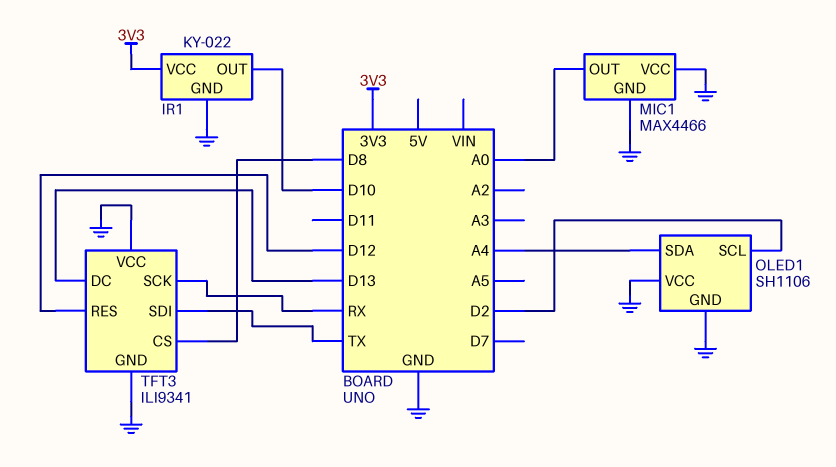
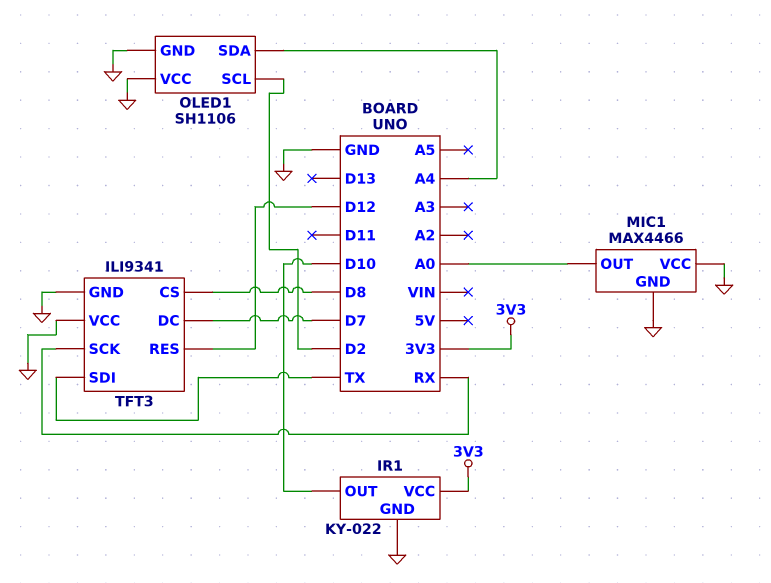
TFT3 pin DC: D13 -> D7

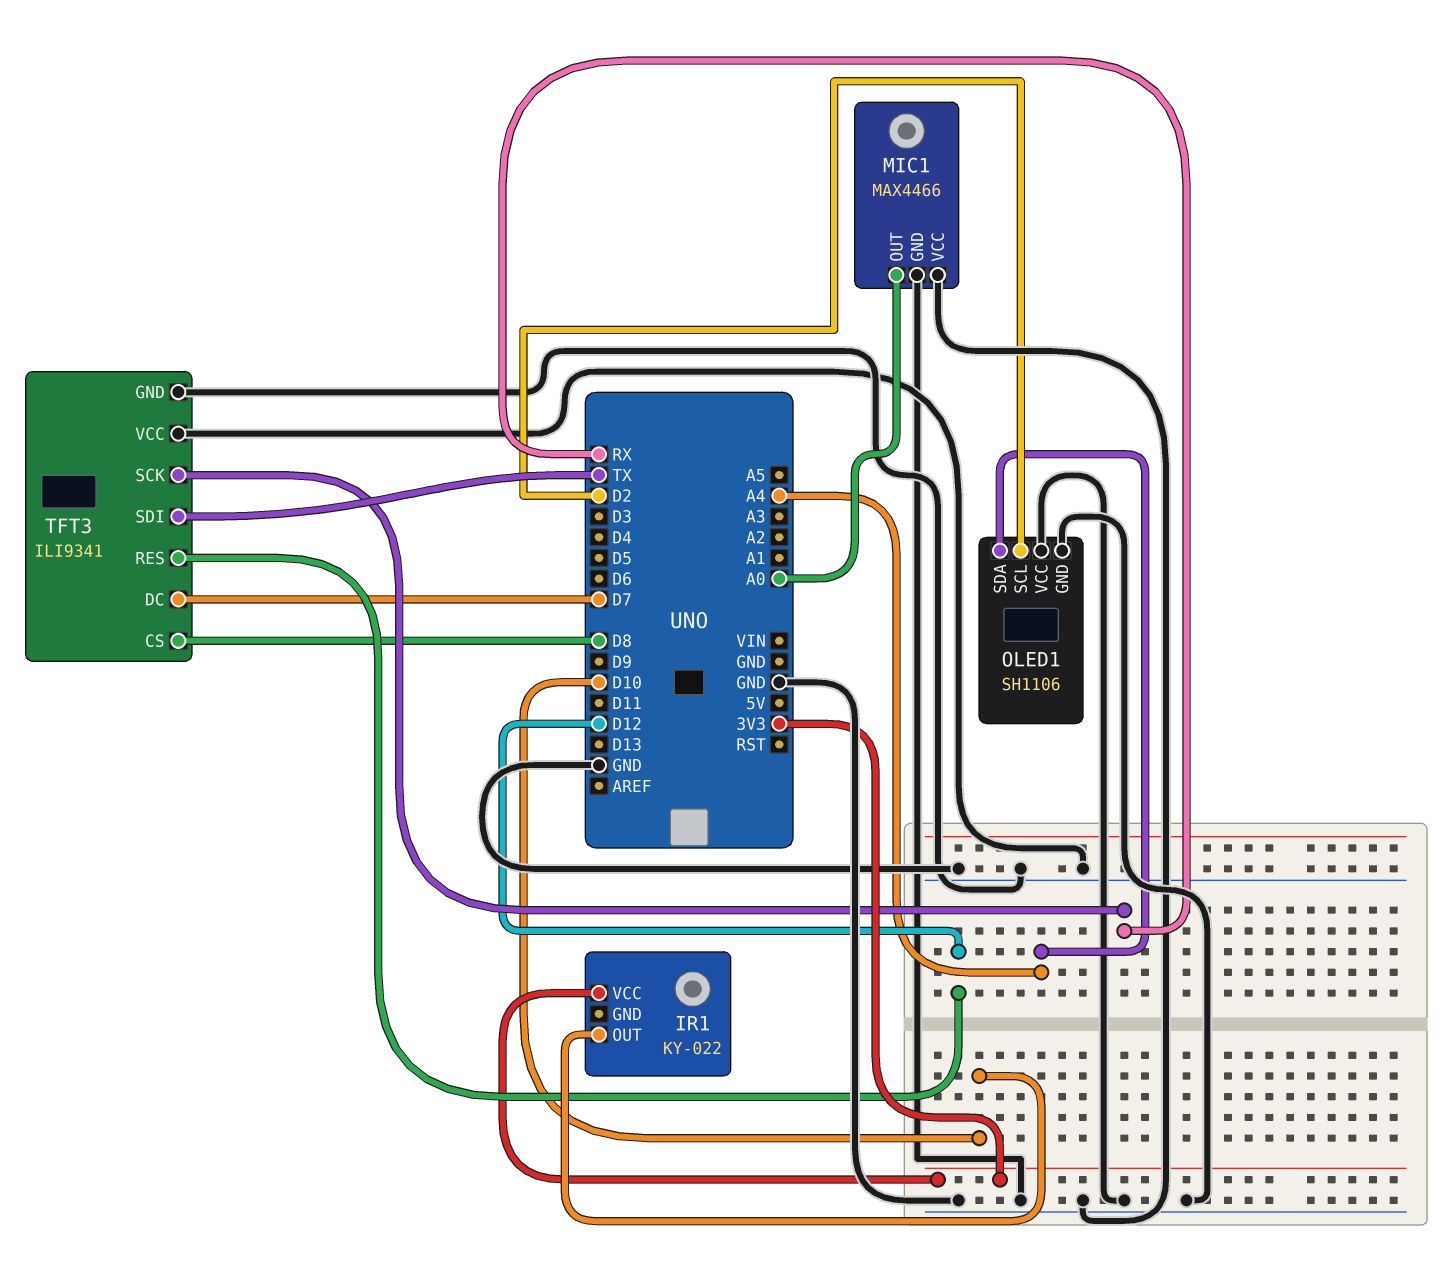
IR1 pin GND: GND -> none

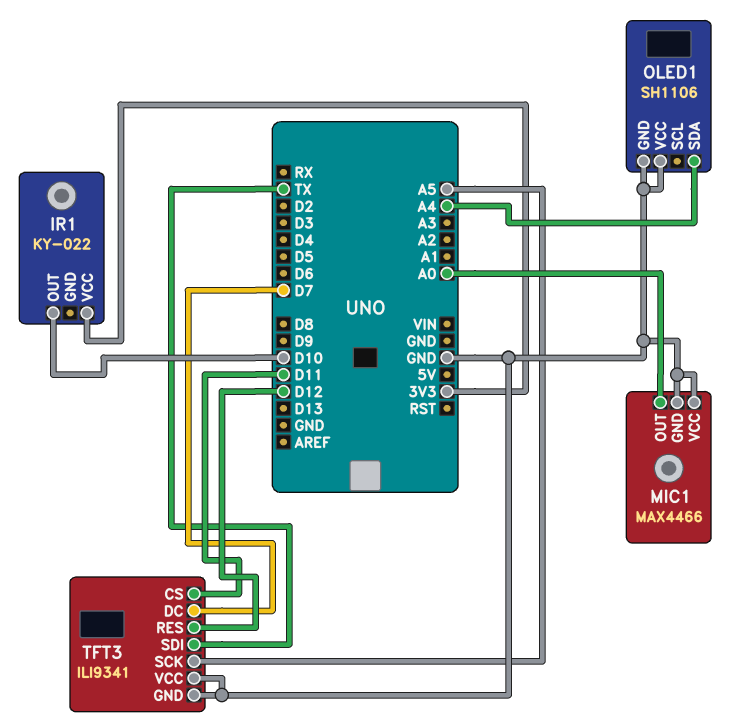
OLED1 pin SCL: D2 -> none
TFT3 pin CS: D8 -> D11
TFT3 pin SCK: RX -> A5

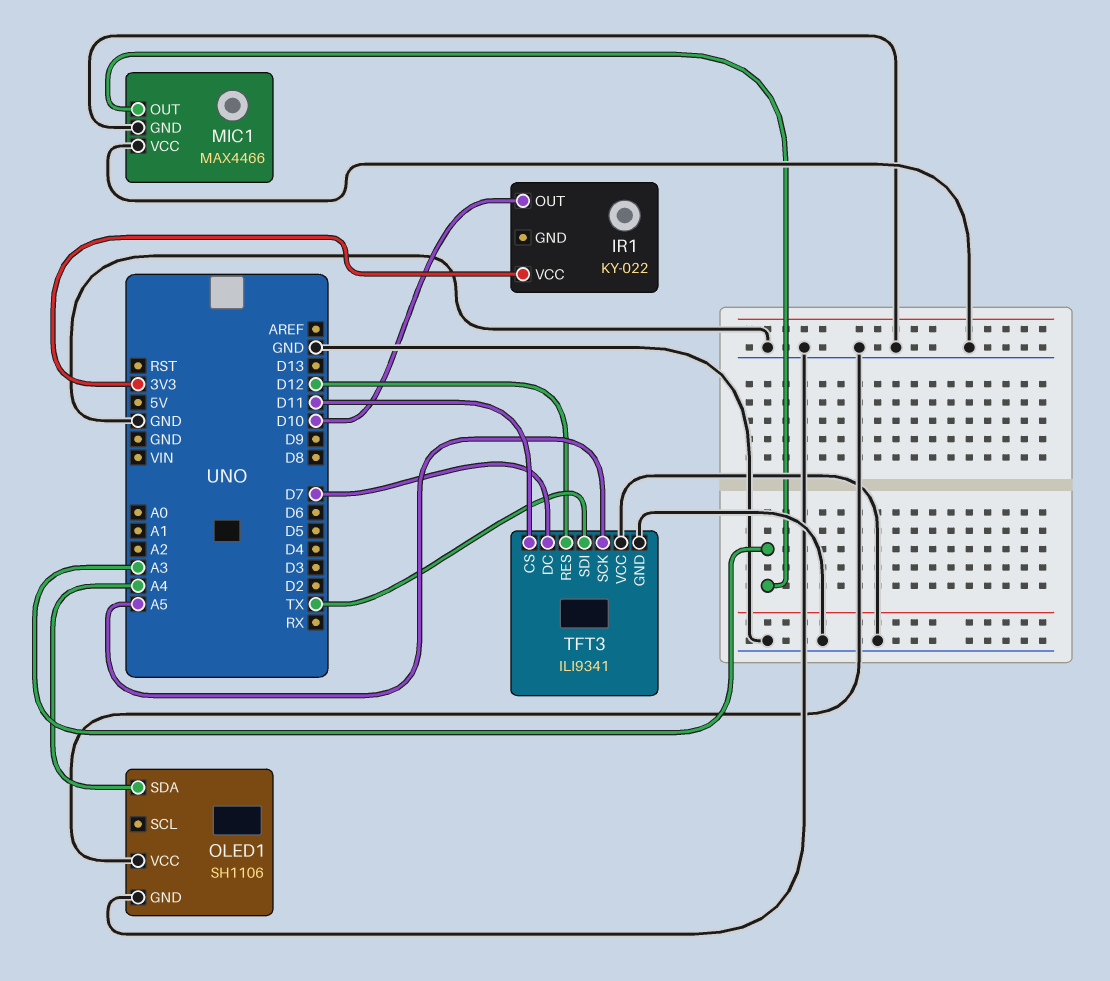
MIC1 pin OUT: A0 -> A3

